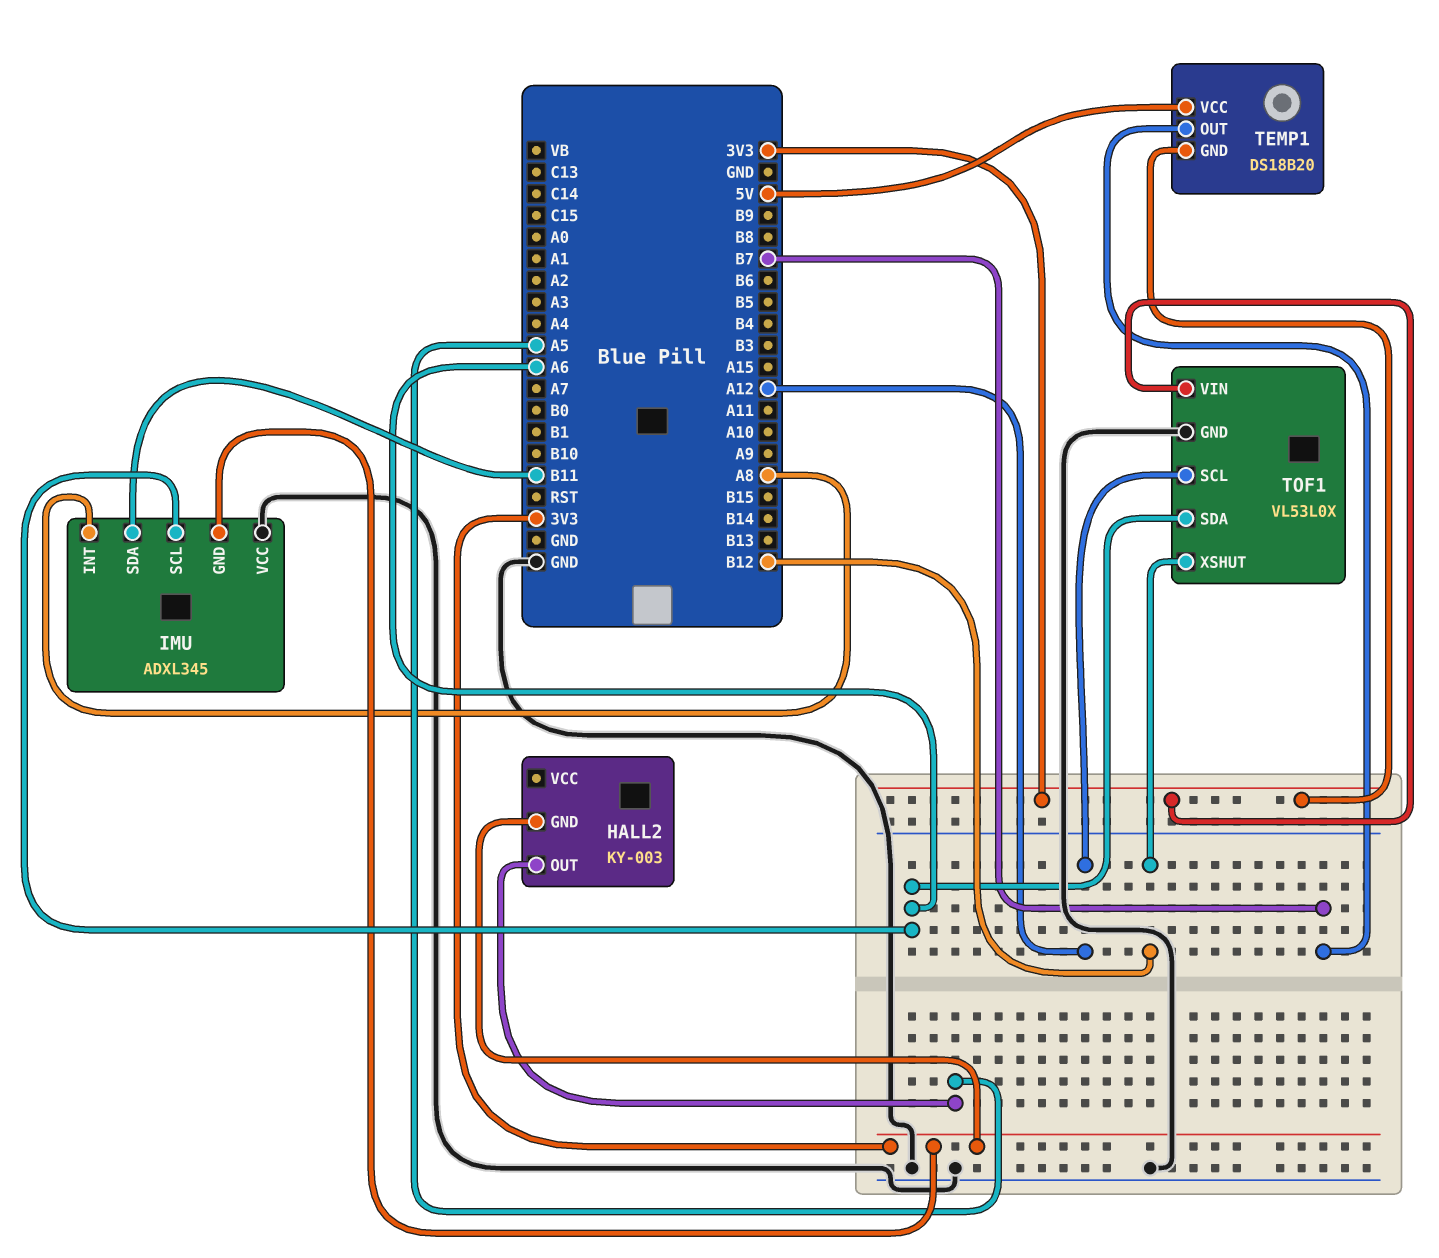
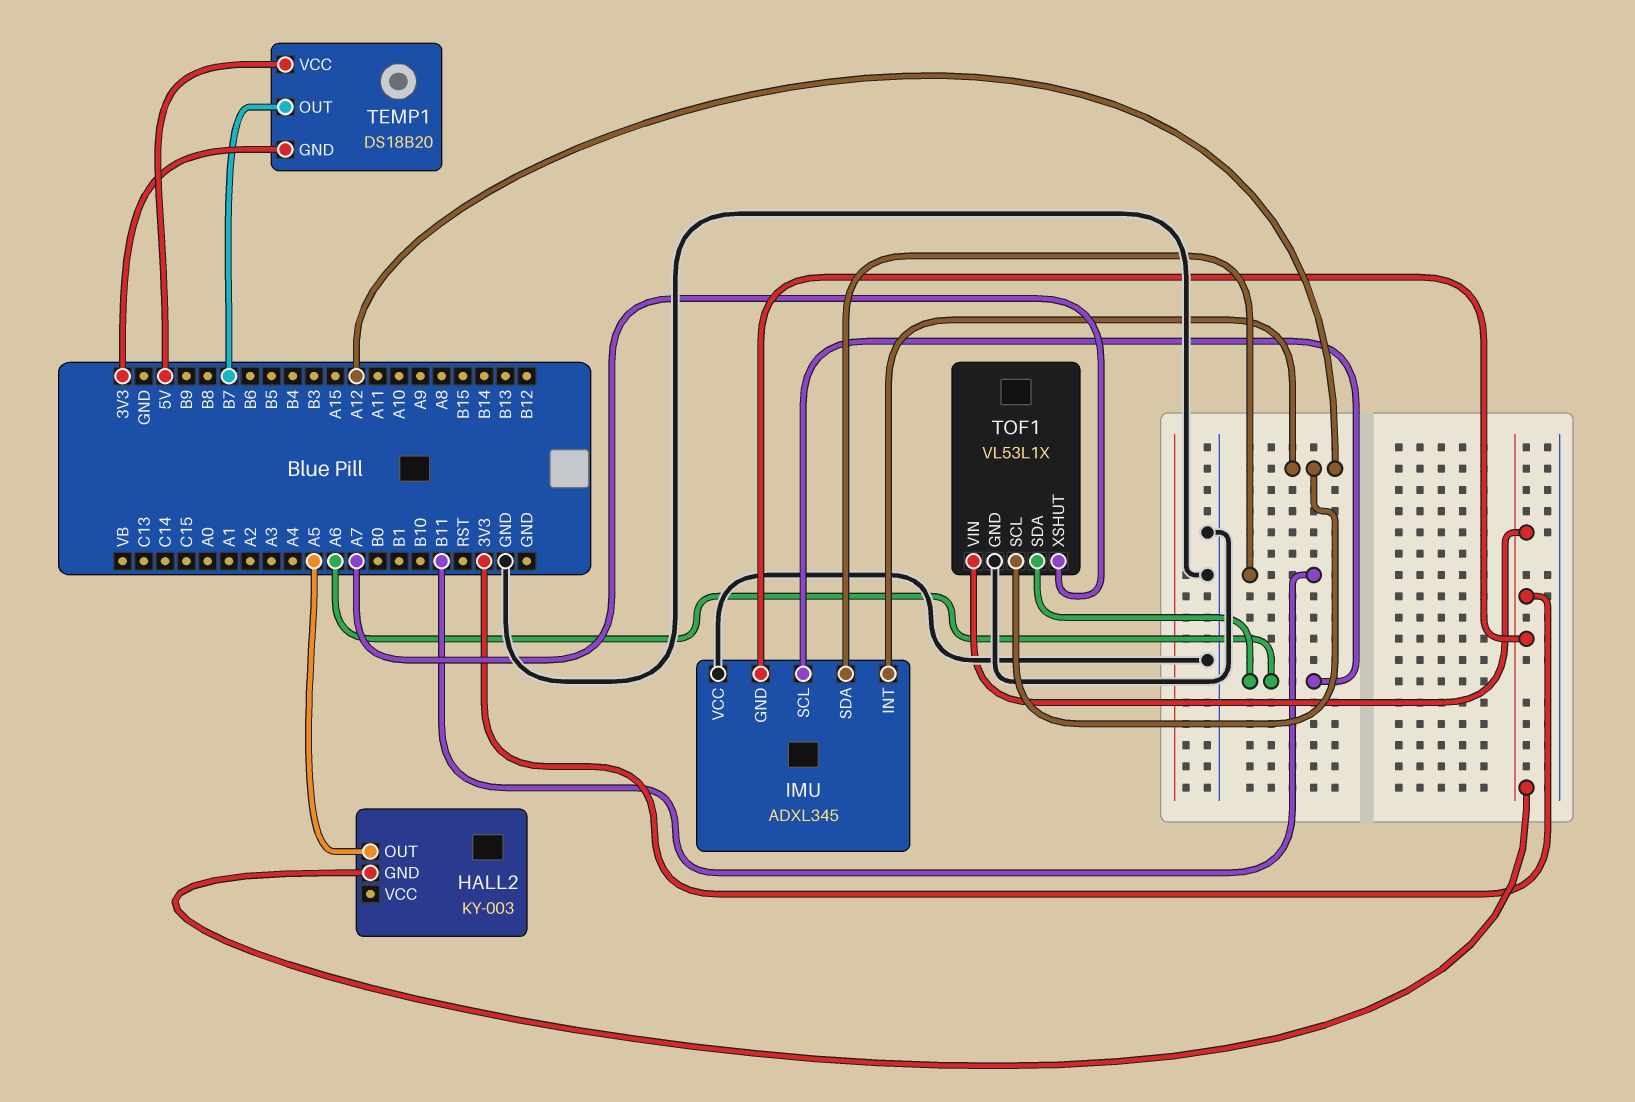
IMU pin INT: A8 -> A12
TOF1: VL53L0X -> VL53L1X
TOF1 pin XSHUT: B12 -> A7

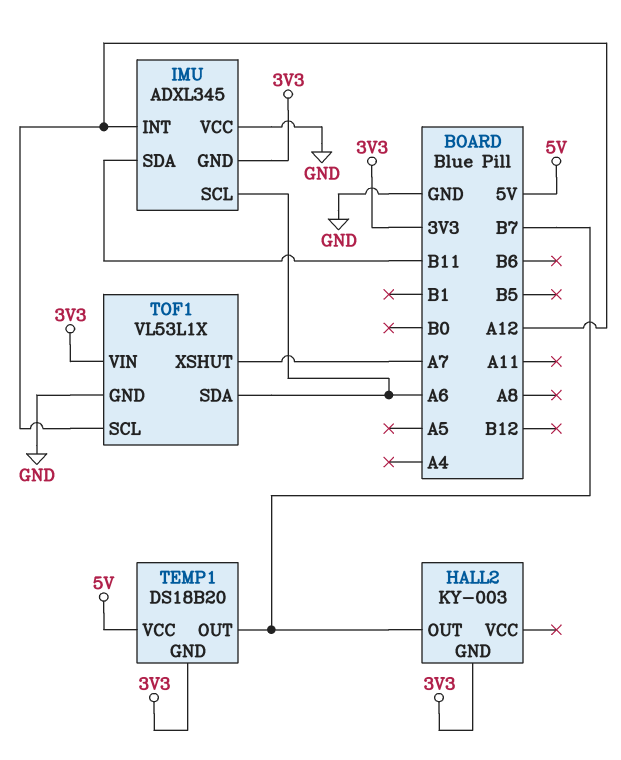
HALL2 pin OUT: A5 -> B7

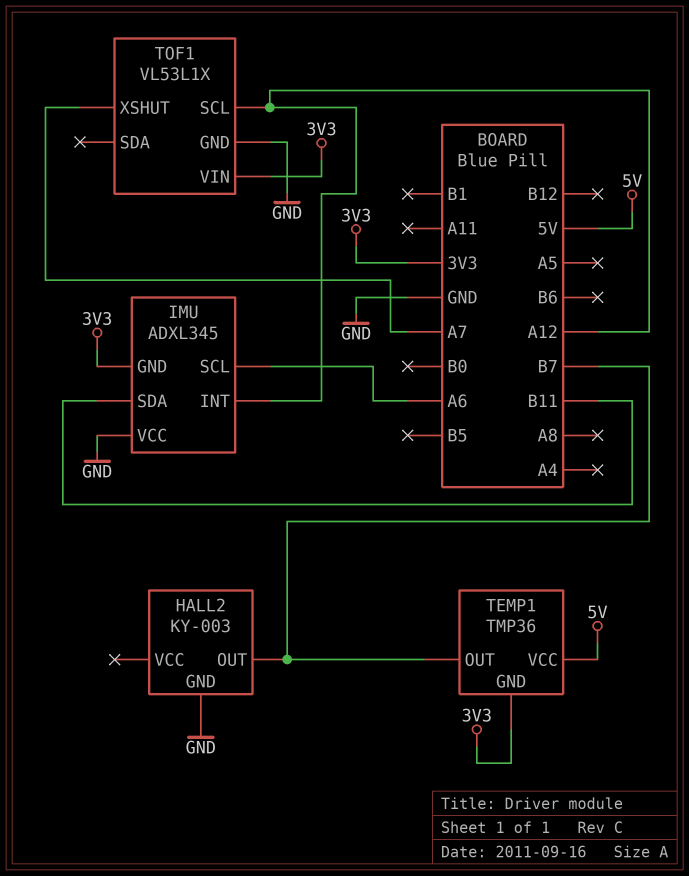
HALL2 pin GND: 3V3 -> GND
TEMP1: DS18B20 -> TMP36
TOF1 pin SDA: A6 -> none

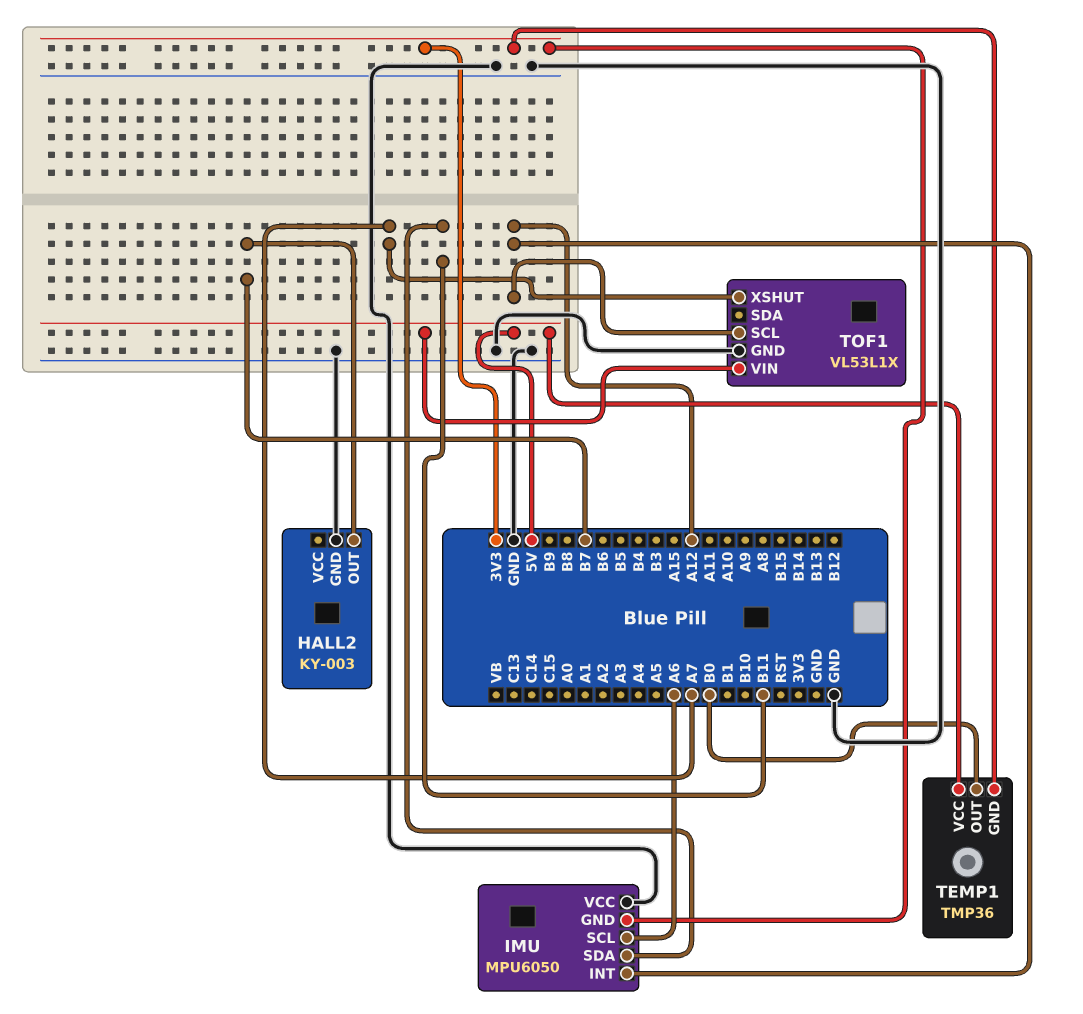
IMU: ADXL345 -> MPU6050
TEMP1 pin OUT: B7 -> B0
TOF1 pin VIN: 3V3 -> 5V

